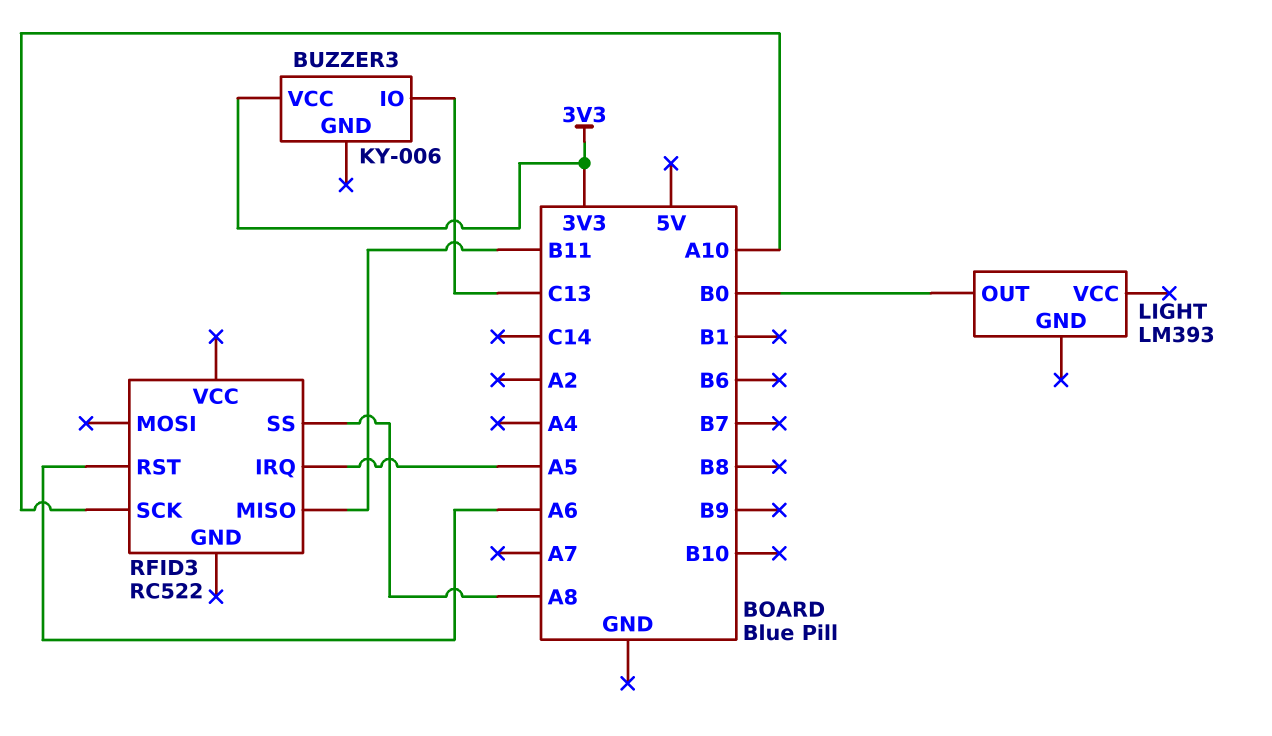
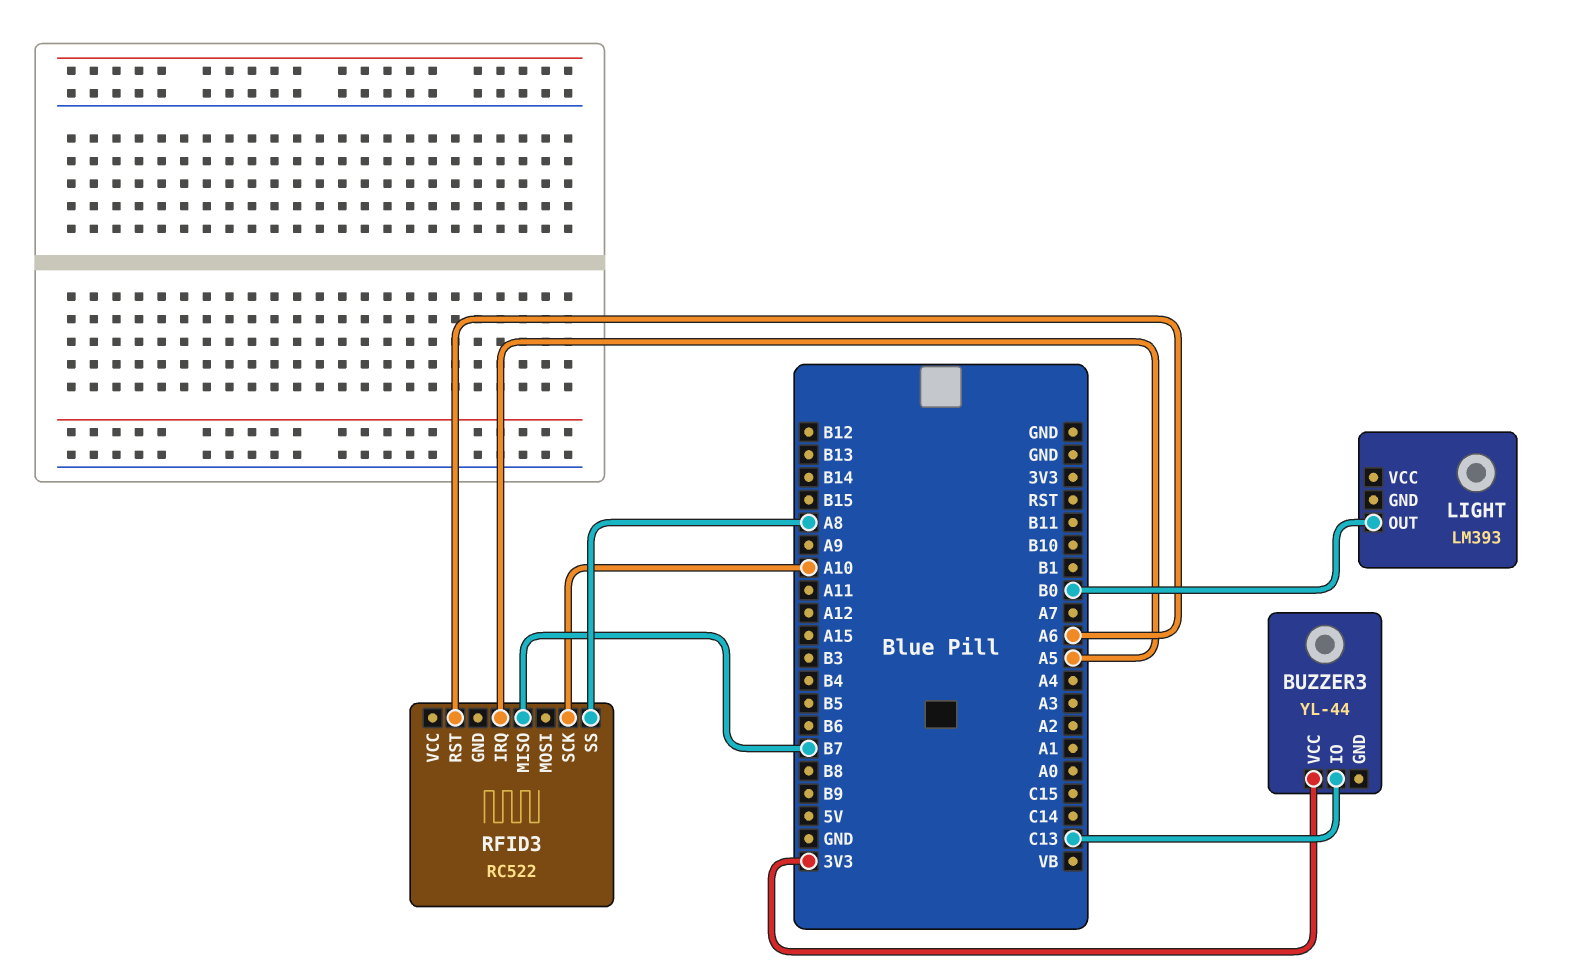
BUZZER3: KY-006 -> YL-44
RFID3 pin MISO: B11 -> B7

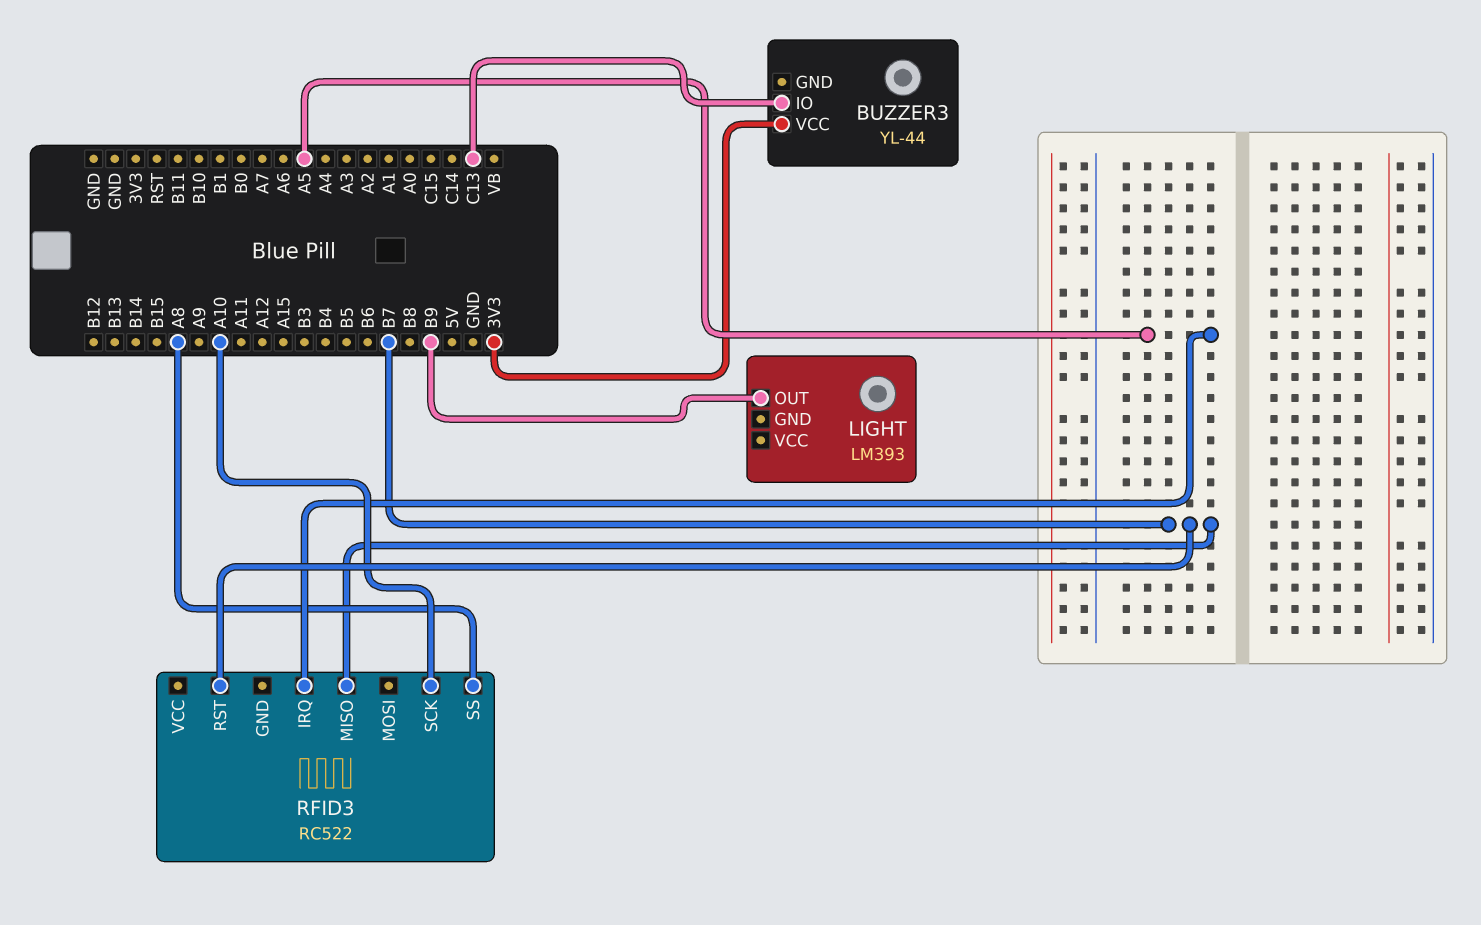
LIGHT pin OUT: B0 -> B9
RFID3 pin RST: A6 -> B7

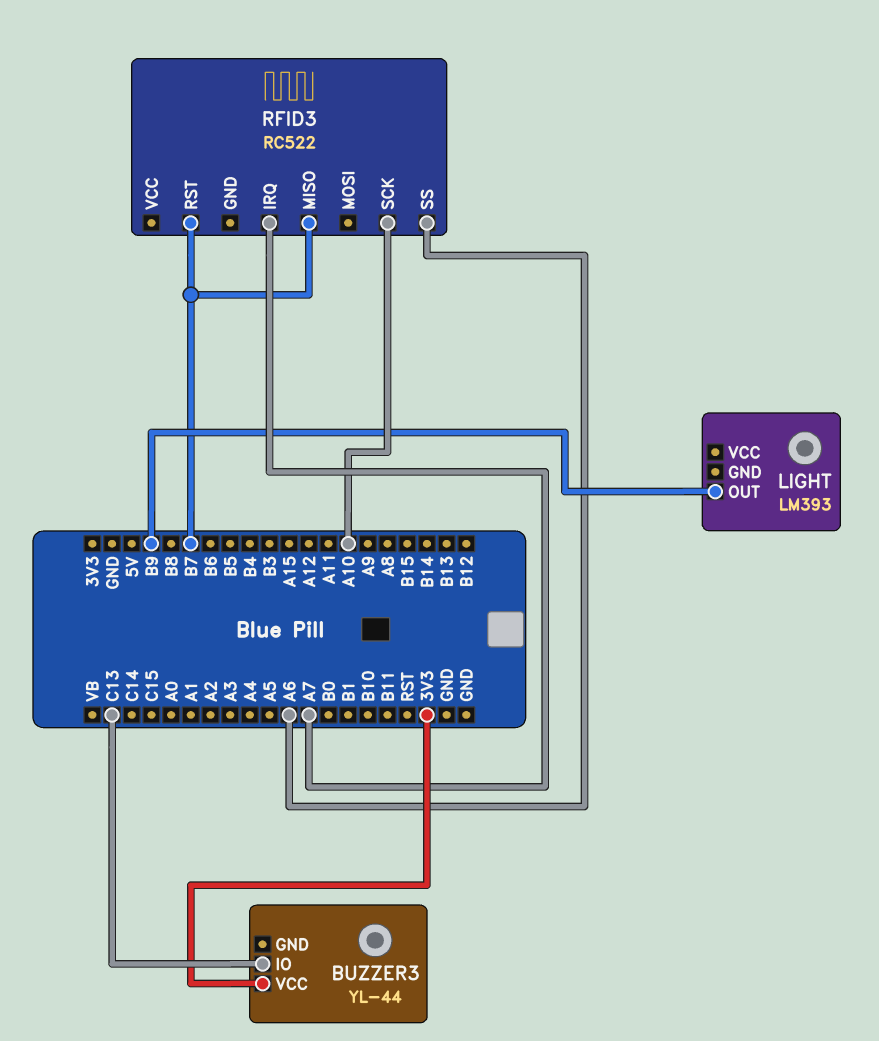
RFID3 pin IRQ: A5 -> A7
RFID3 pin SS: A8 -> A6

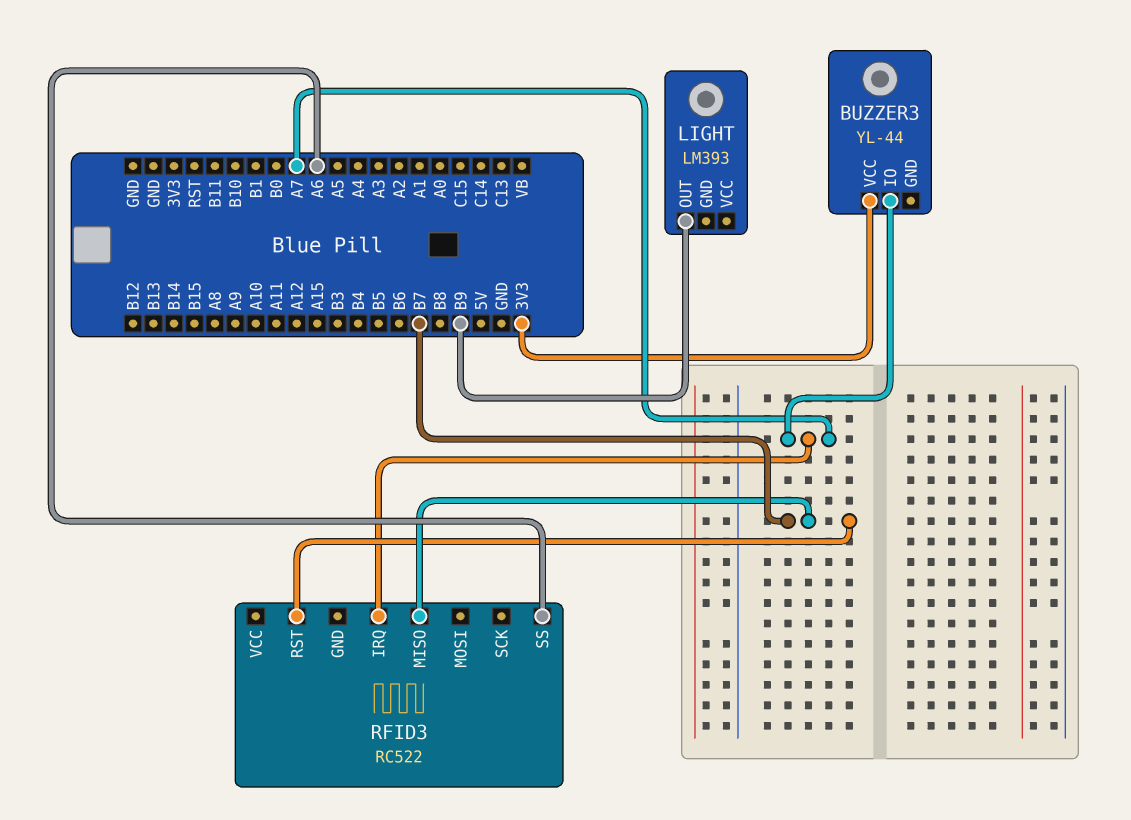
BUZZER3 pin IO: C13 -> A7
RFID3 pin SCK: A10 -> none

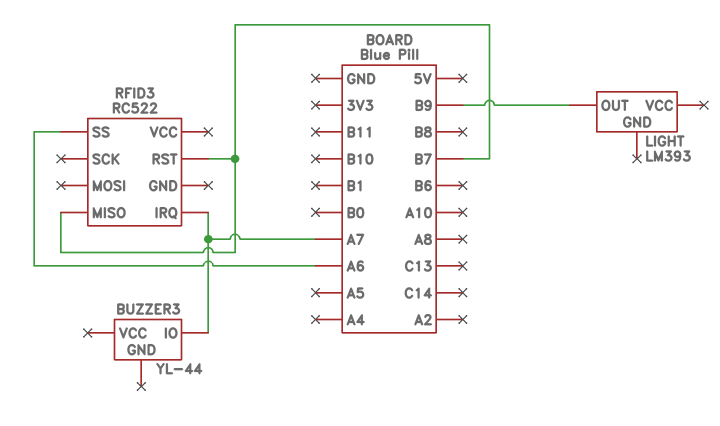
BUZZER3 pin VCC: 3V3 -> none

